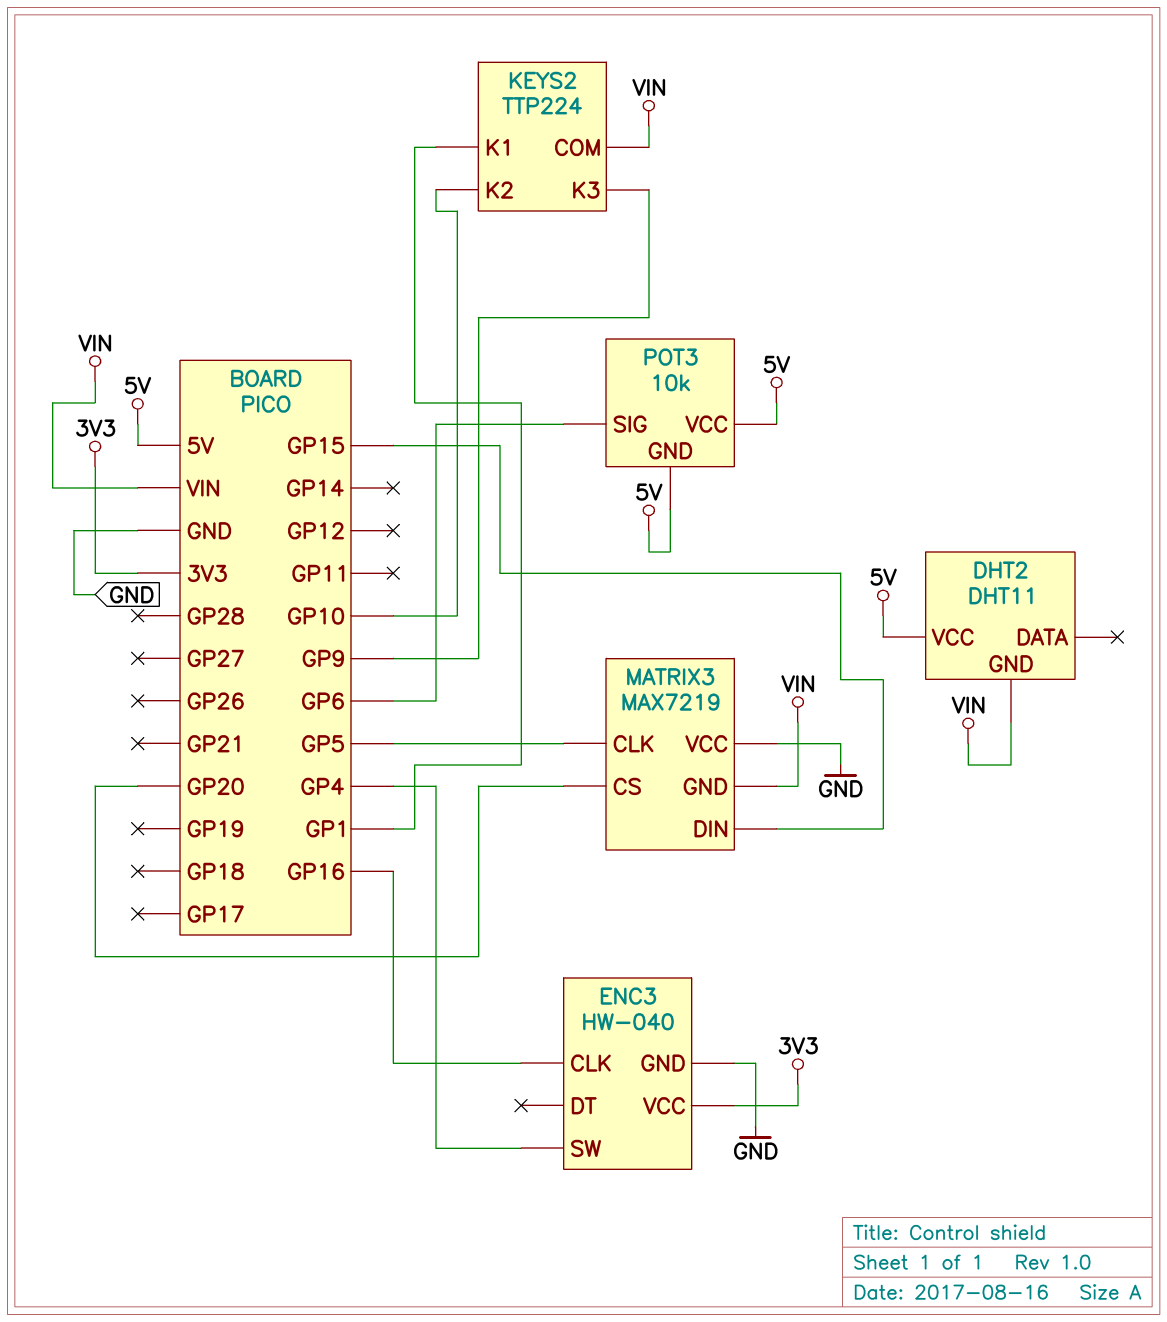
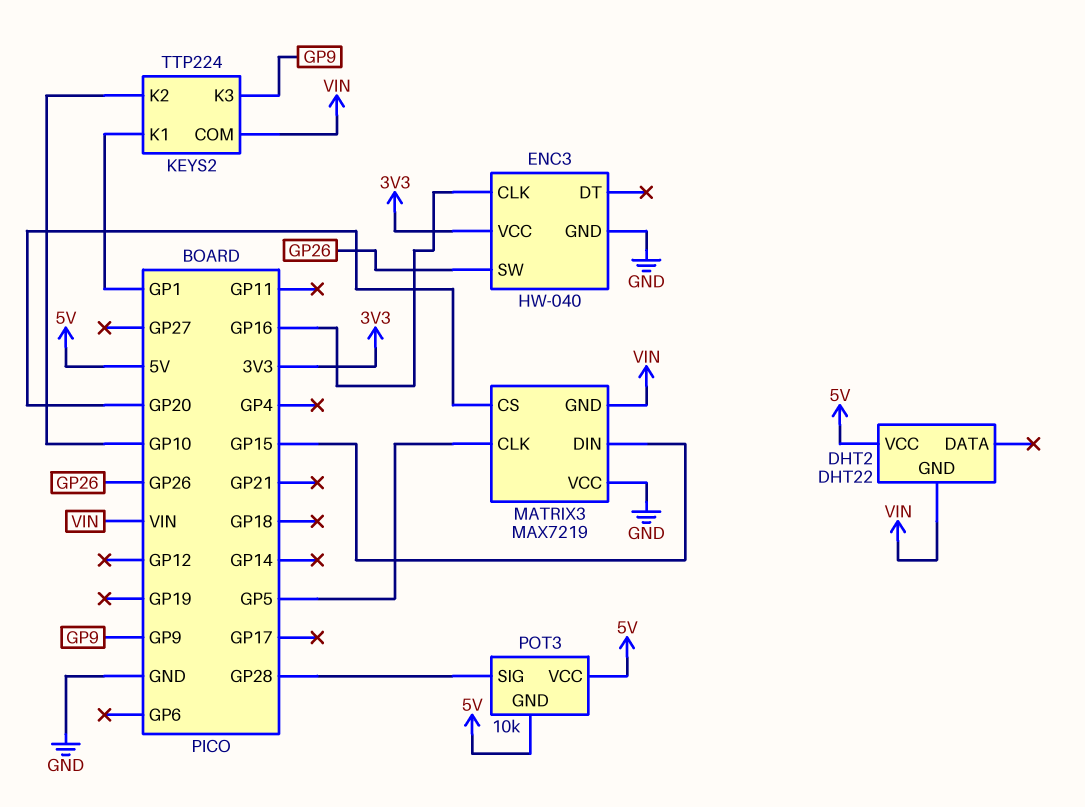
DHT2: DHT11 -> DHT22
ENC3 pin SW: GP4 -> GP26
POT3 pin SIG: GP6 -> GP28

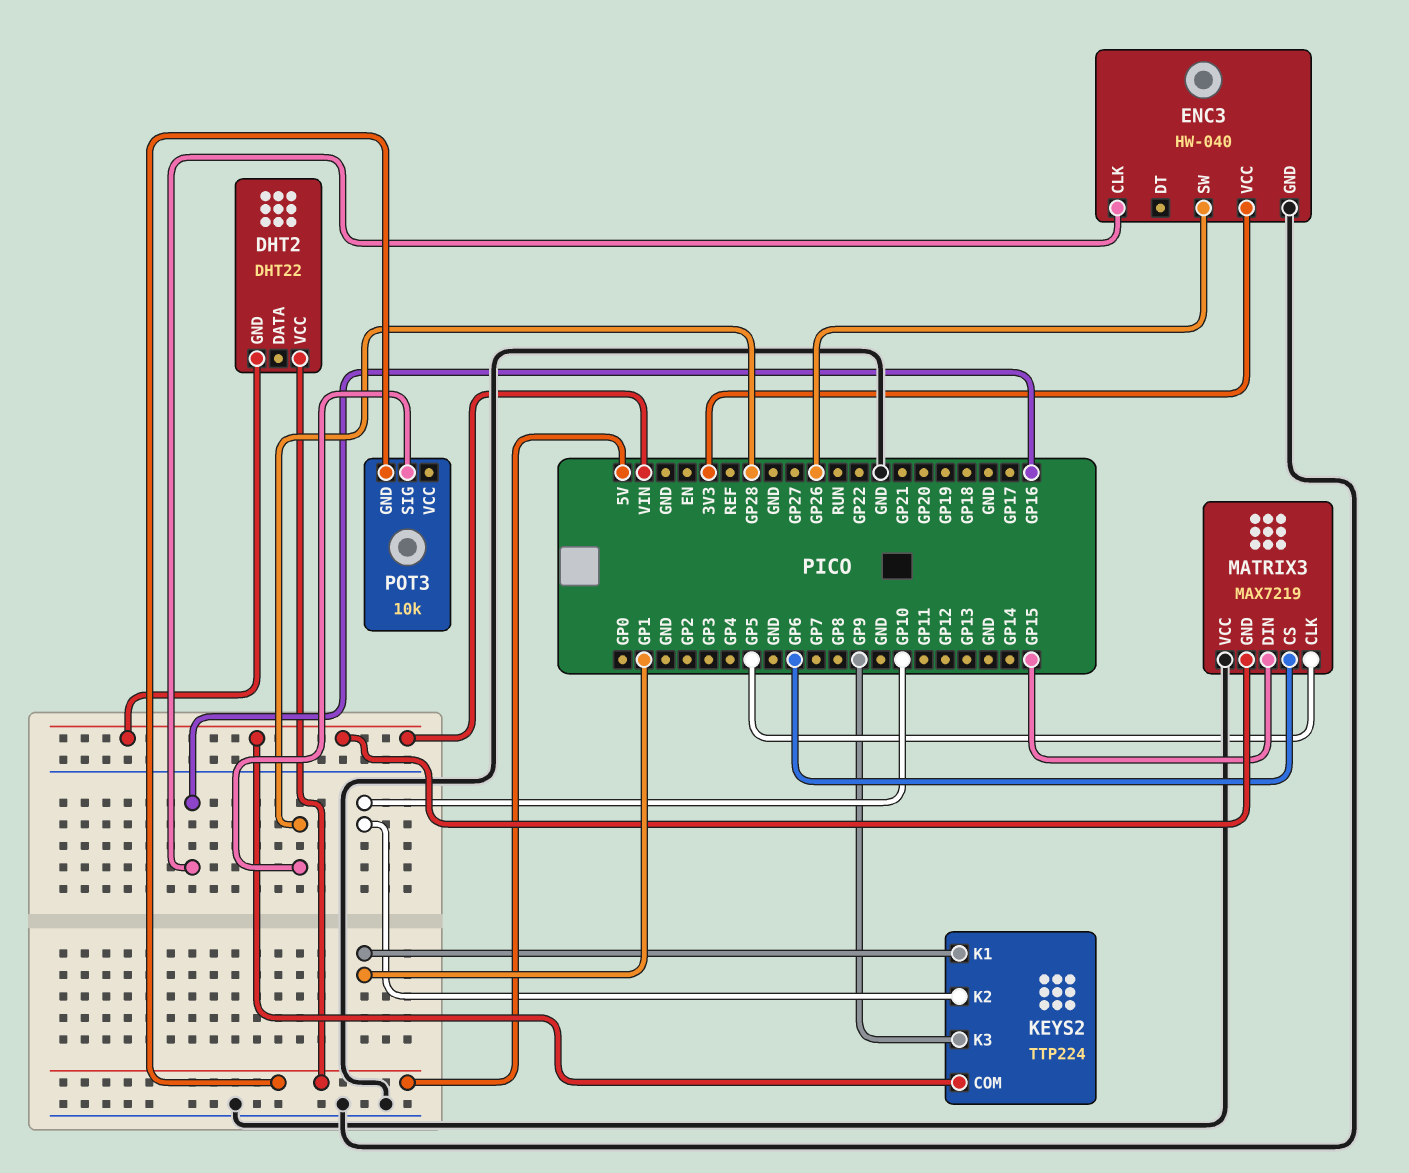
MATRIX3 pin CS: GP20 -> GP6
POT3 pin VCC: 5V -> none

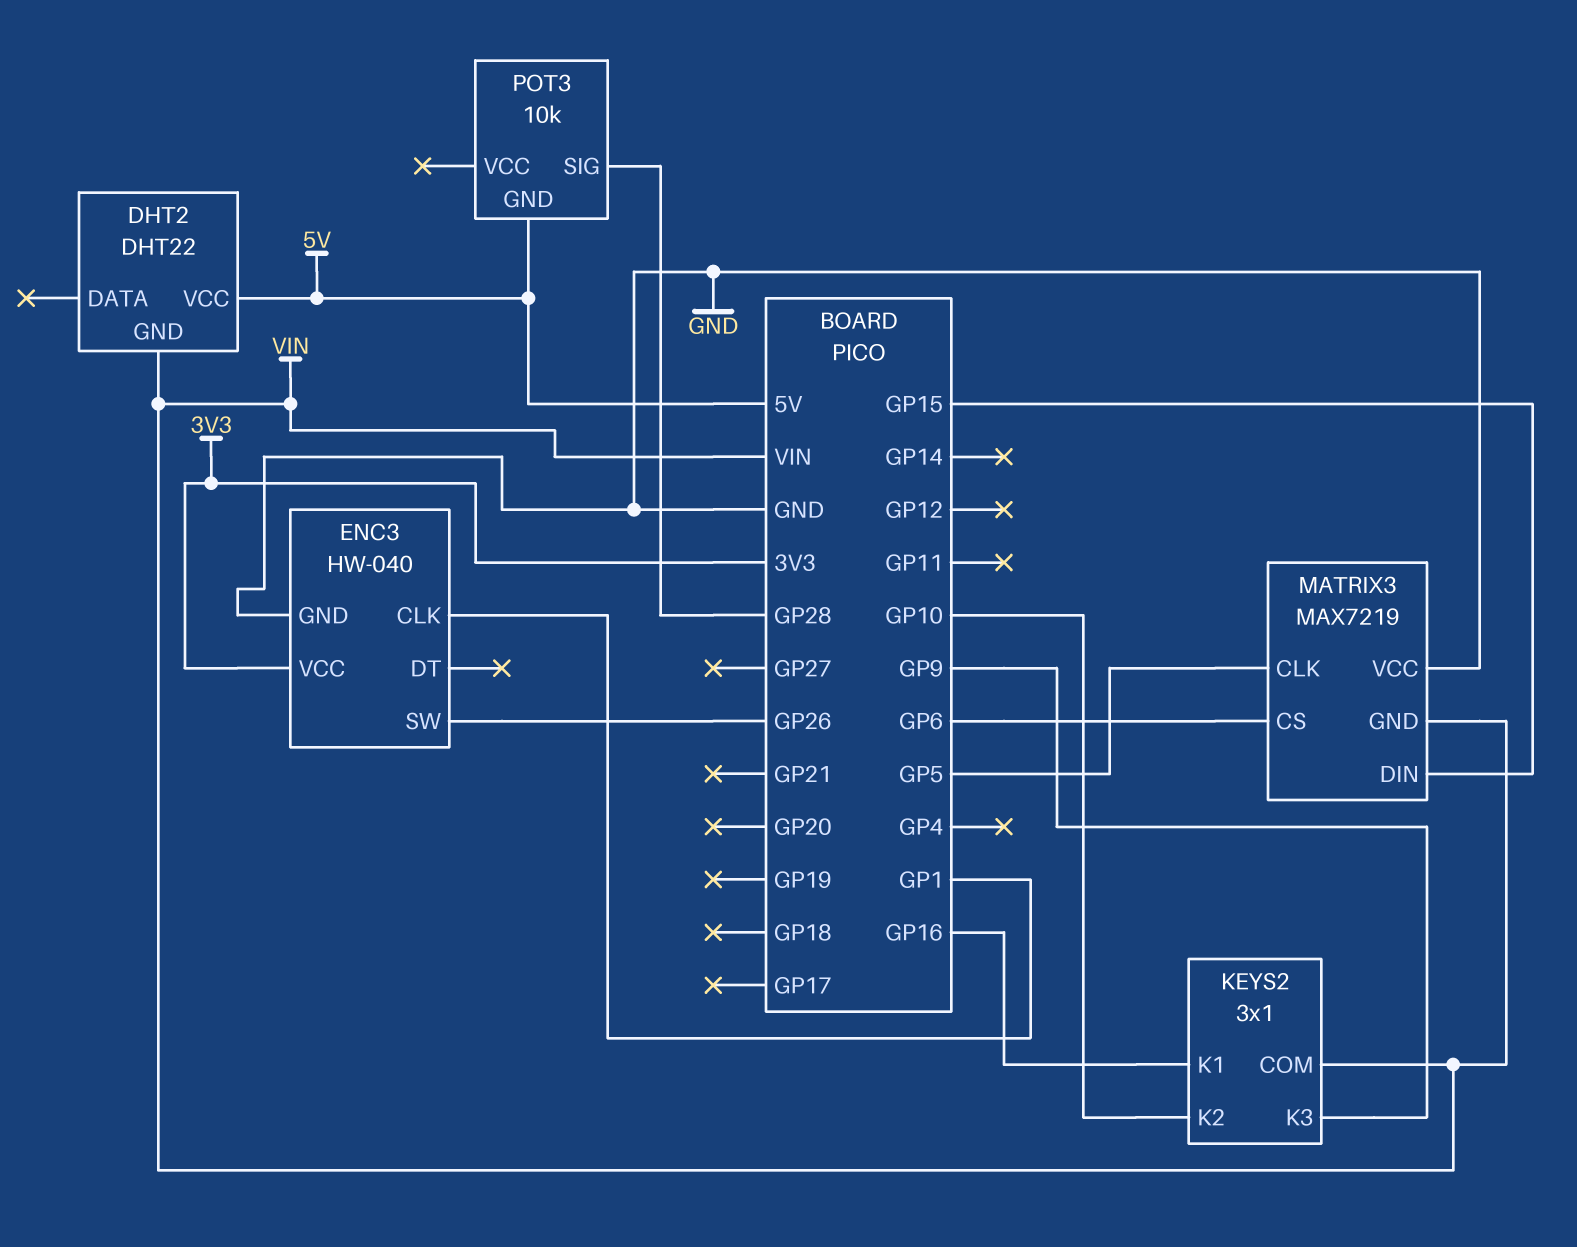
ENC3 pin CLK: GP16 -> GP1
KEYS2: TTP224 -> 3x1
KEYS2 pin K1: GP1 -> GP16

